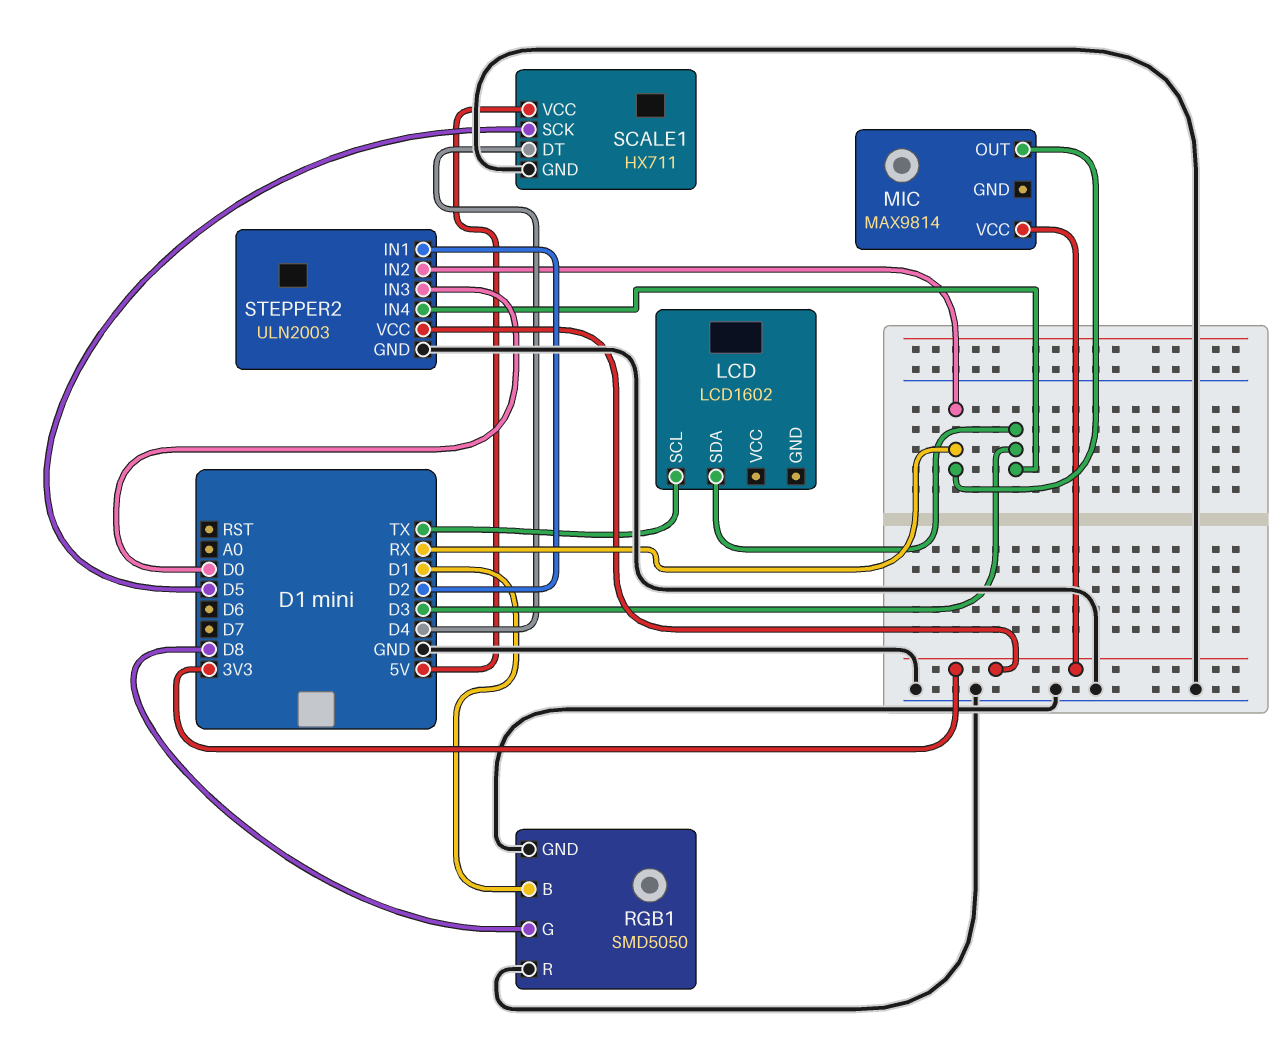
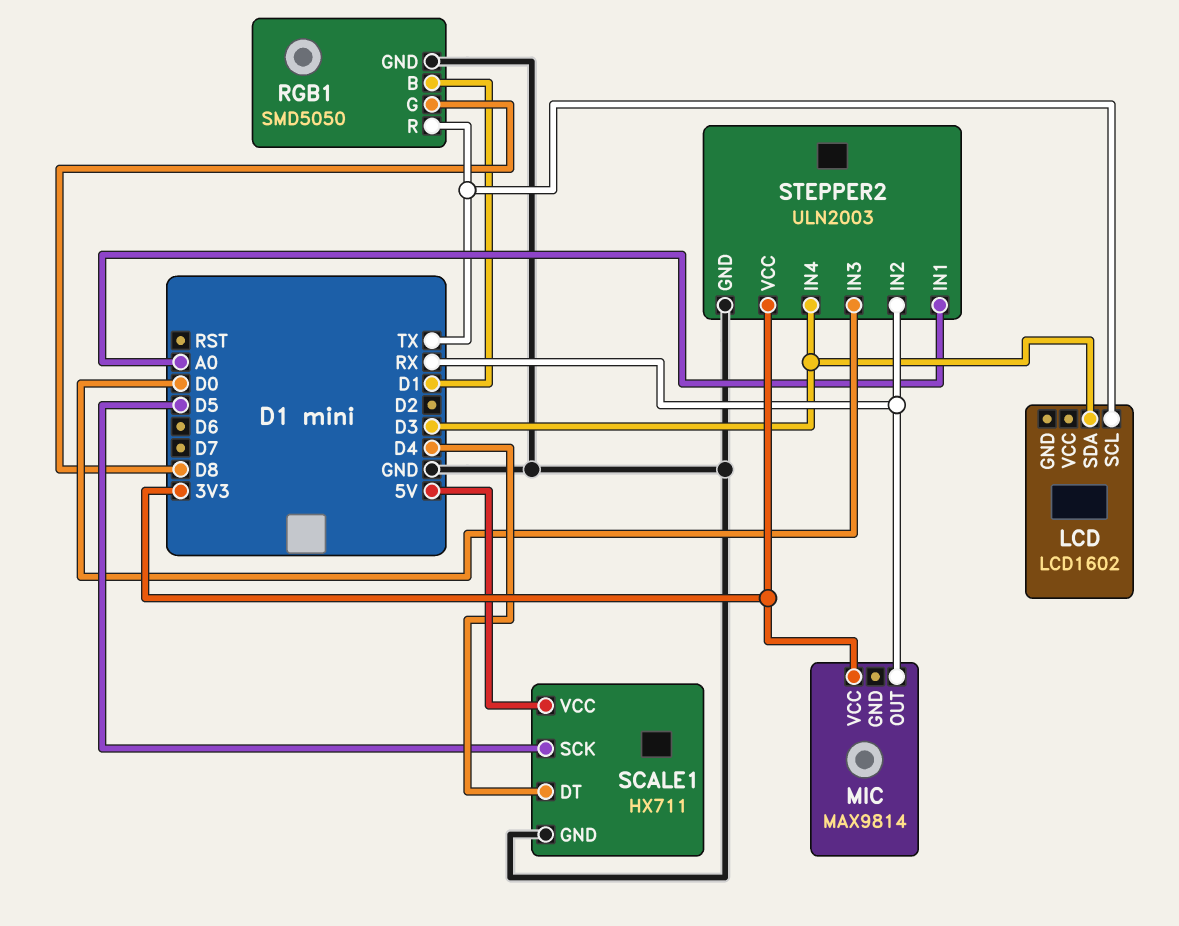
RGB1 pin R: GND -> TX
STEPPER2 pin IN1: D2 -> A0

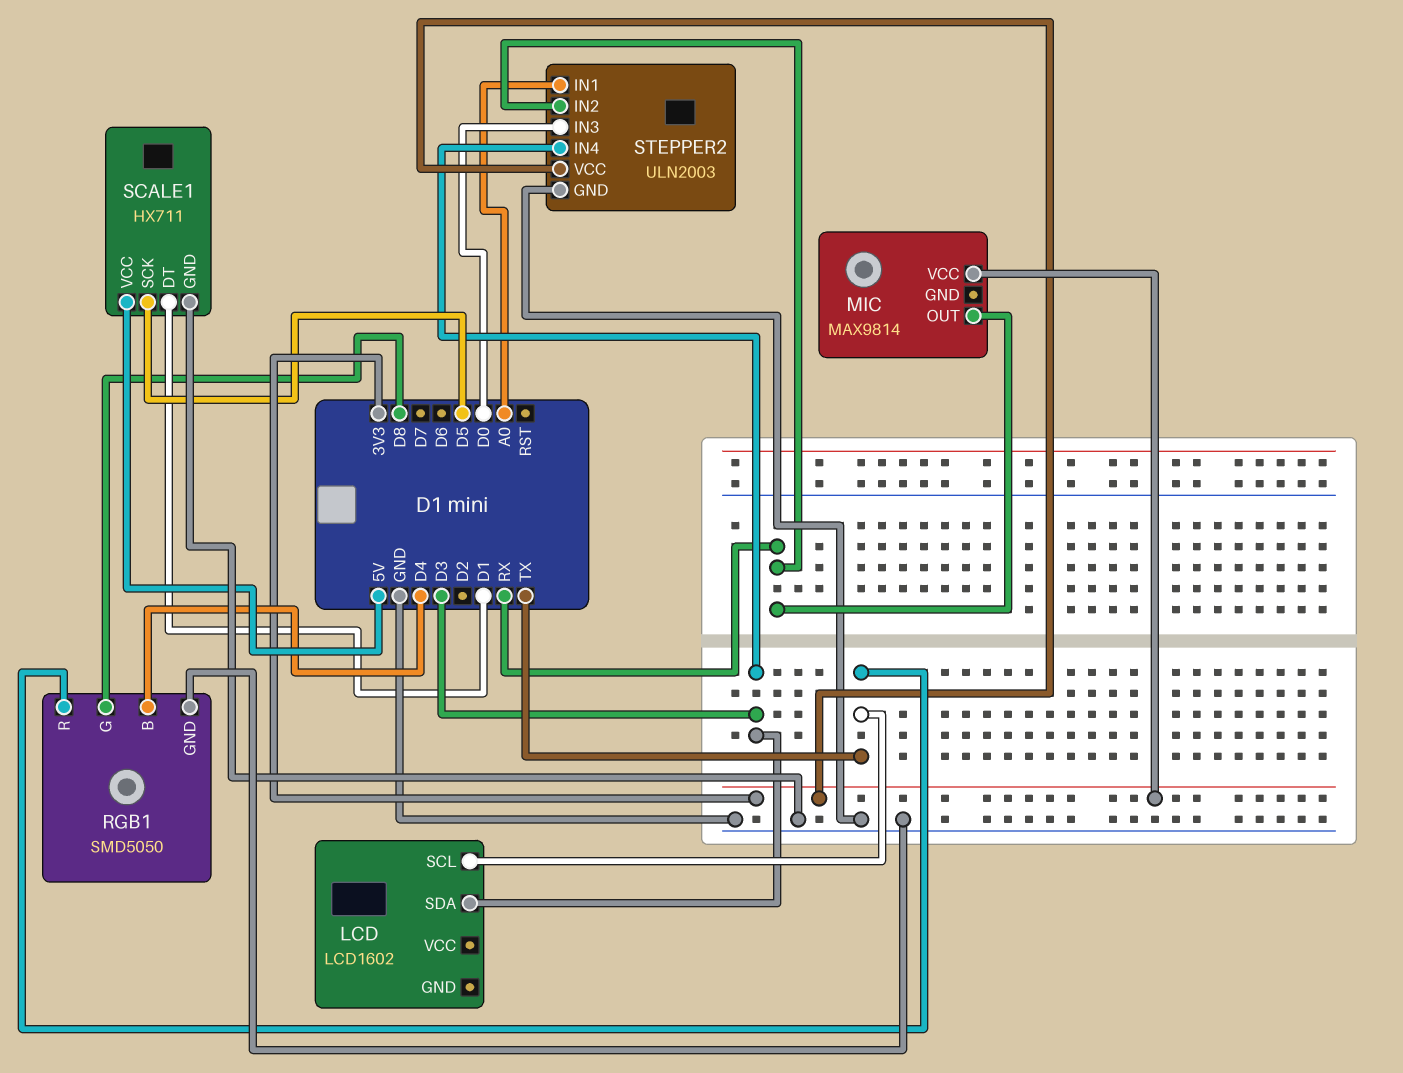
RGB1 pin B: D1 -> D4
SCALE1 pin DT: D4 -> D1

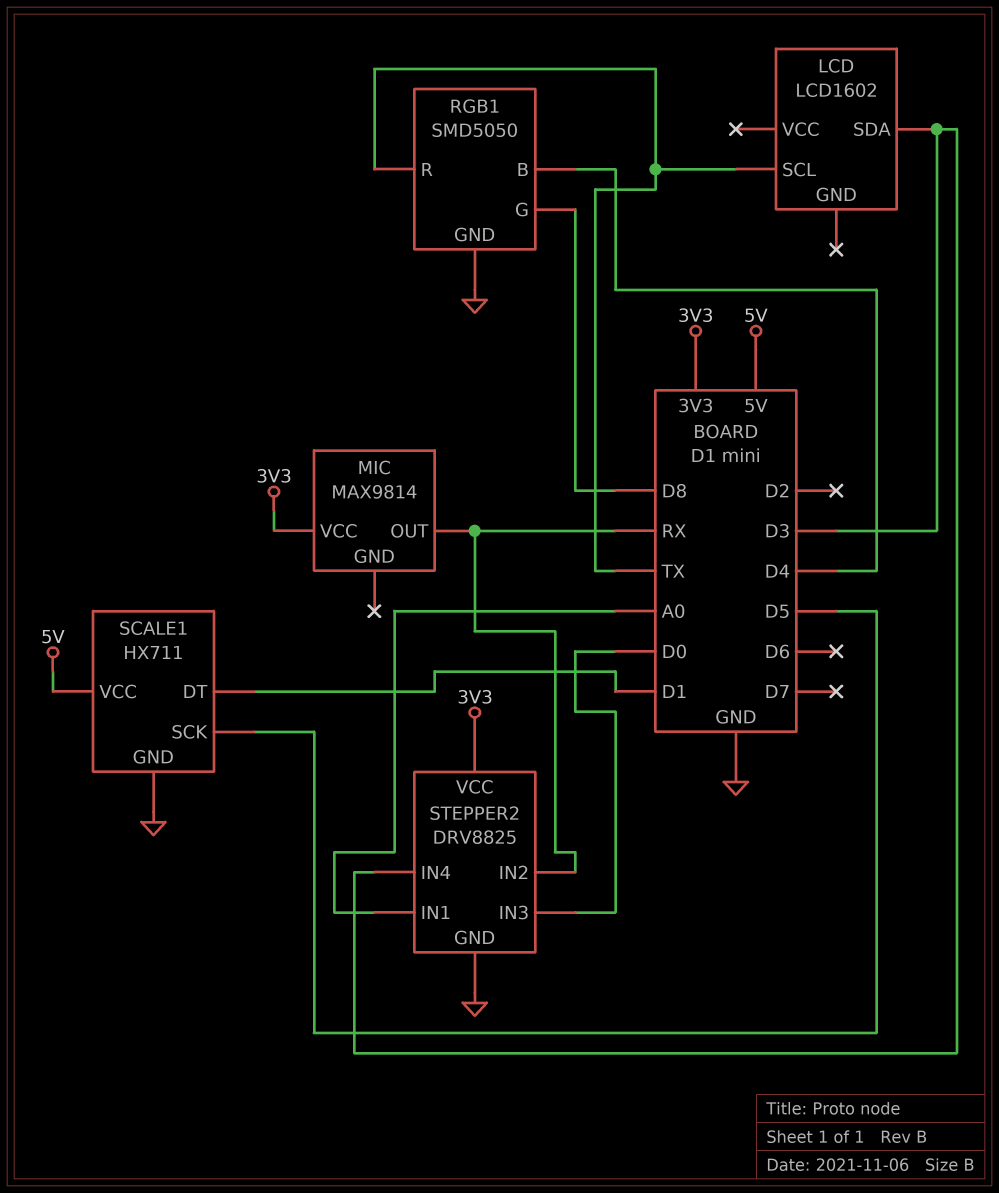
STEPPER2: ULN2003 -> DRV8825

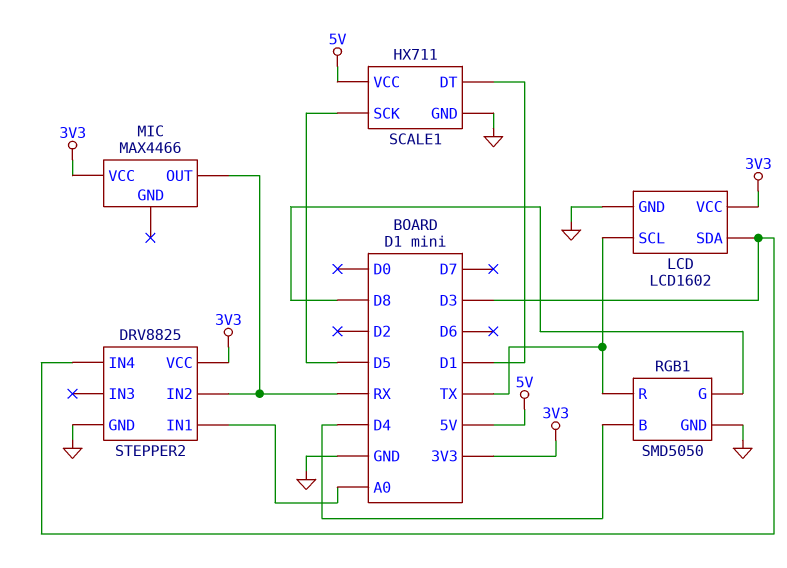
LCD pin GND: none -> GND
LCD pin VCC: none -> 3V3
MIC: MAX9814 -> MAX4466
STEPPER2 pin IN3: D0 -> none

